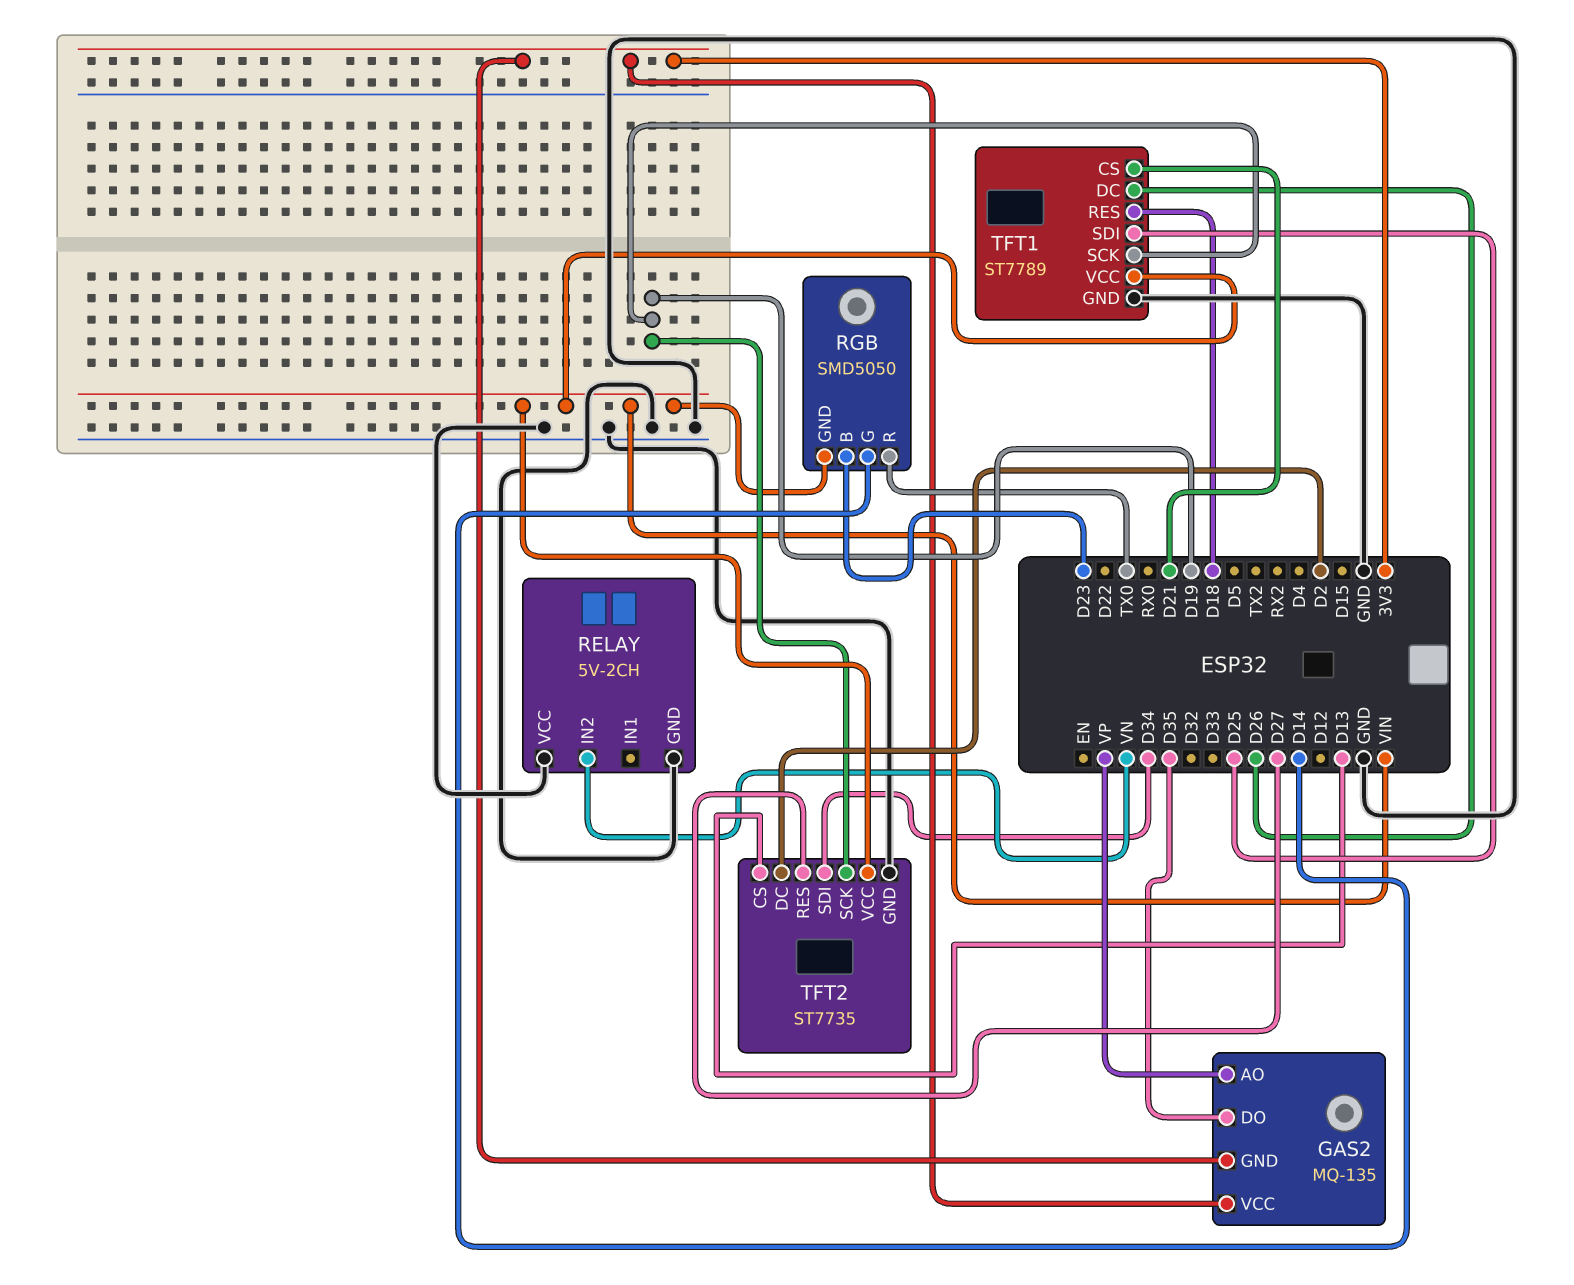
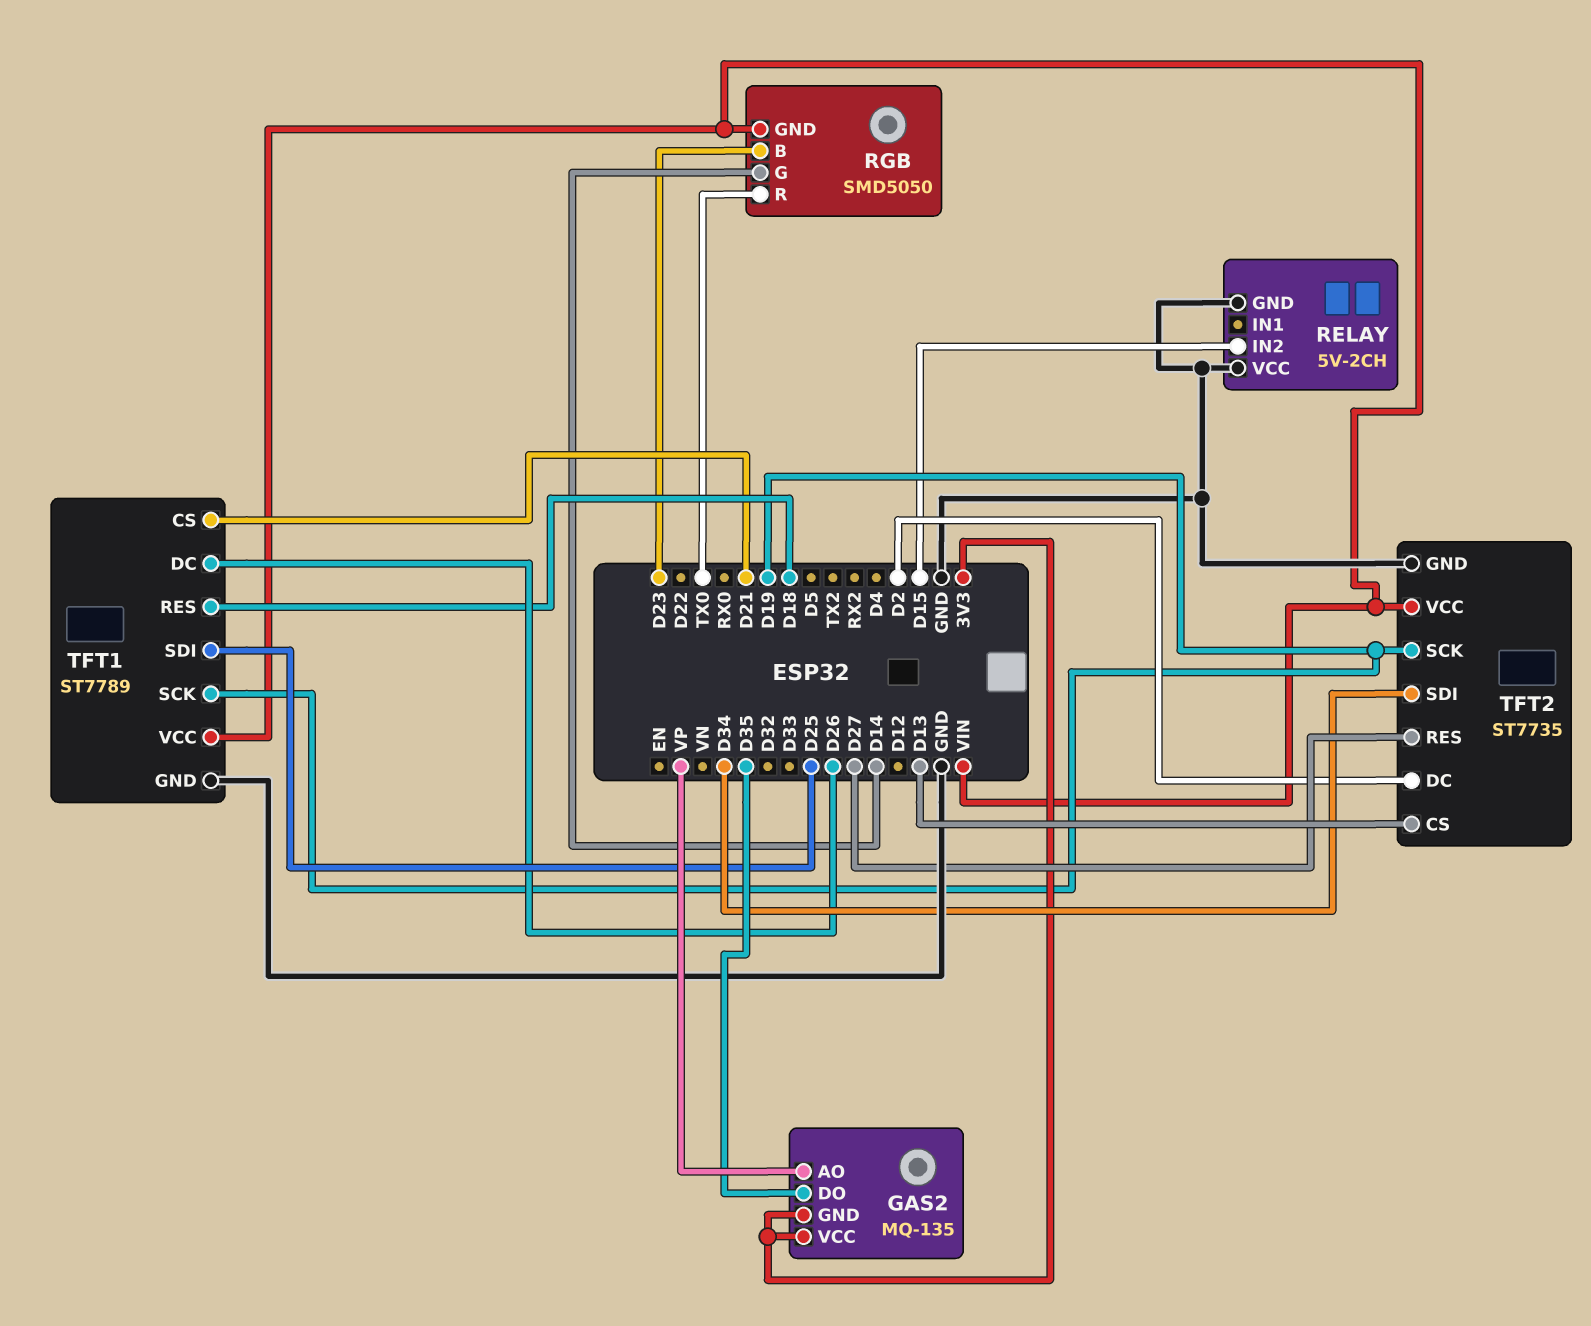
RELAY pin IN2: VN -> D15

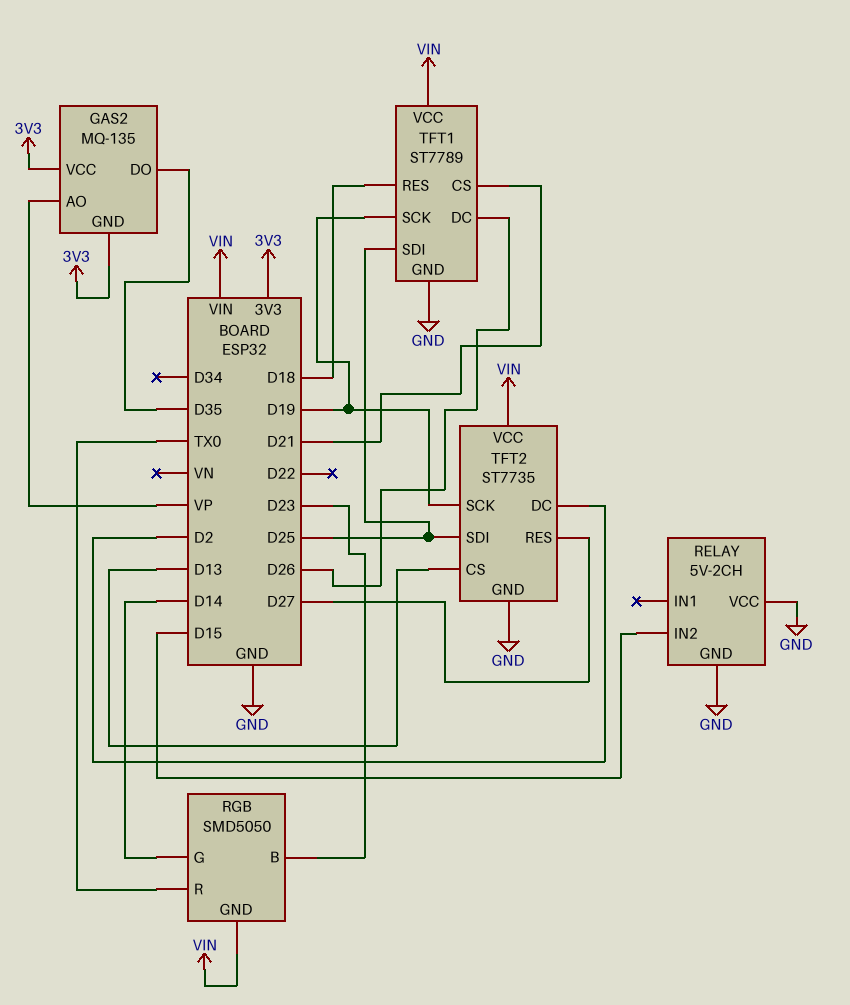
TFT2 pin SDI: D34 -> D25

